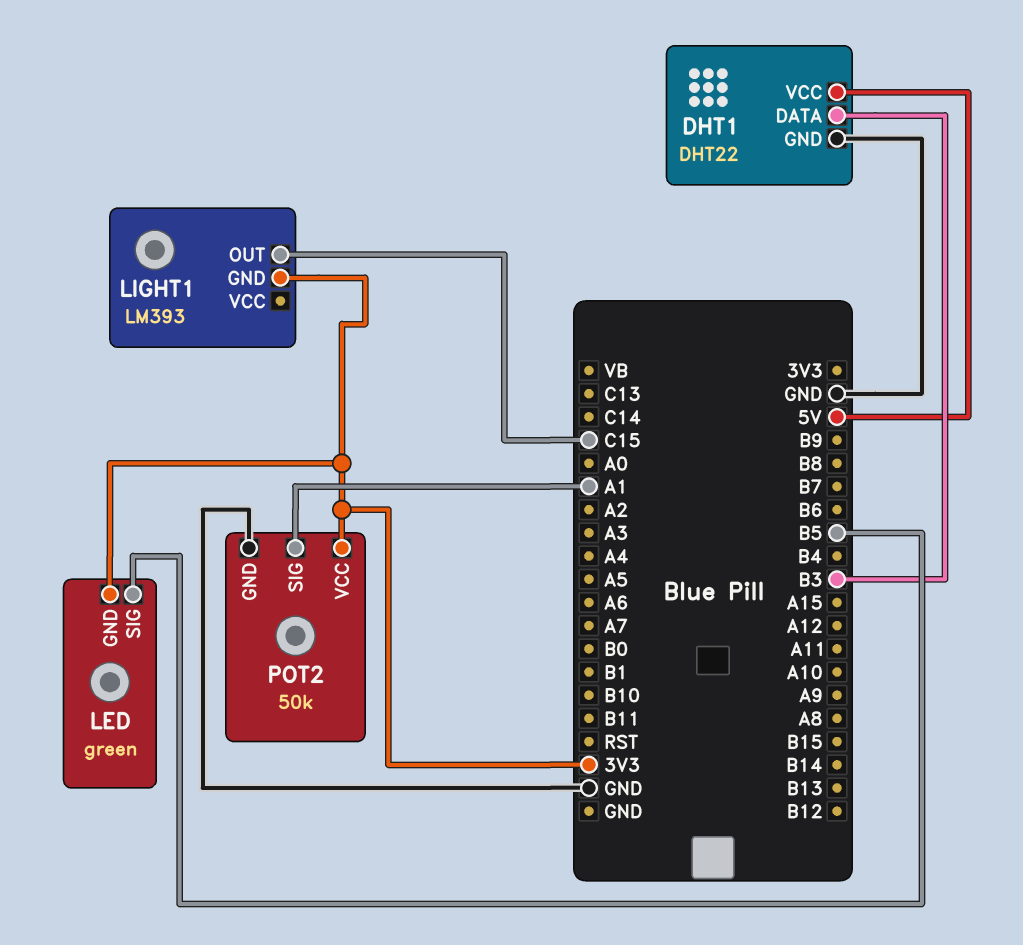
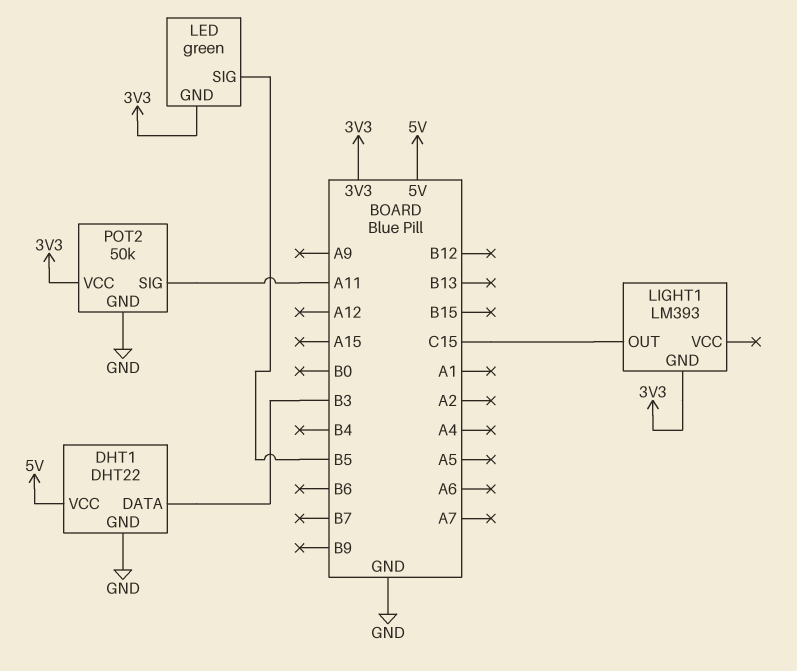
POT2 pin SIG: A1 -> A11

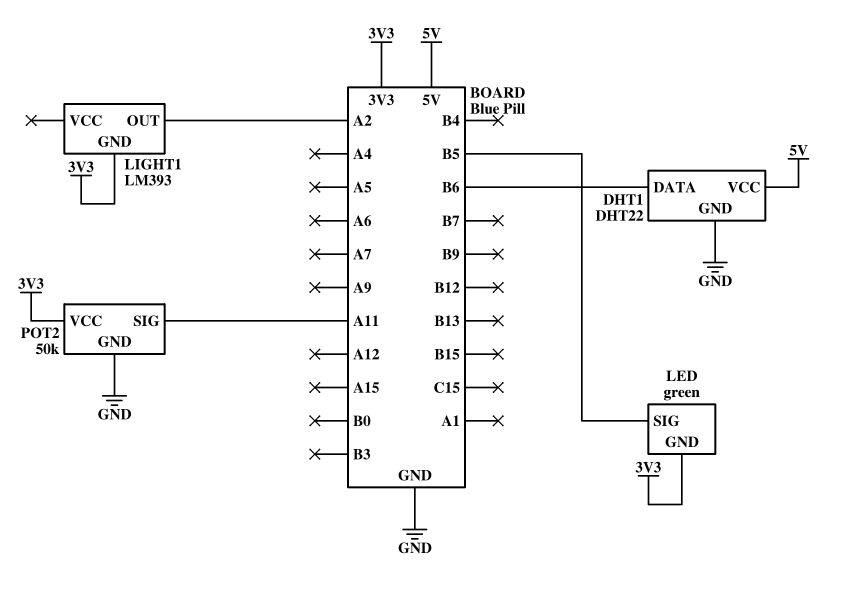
DHT1 pin DATA: B3 -> B6
LIGHT1 pin OUT: C15 -> A2

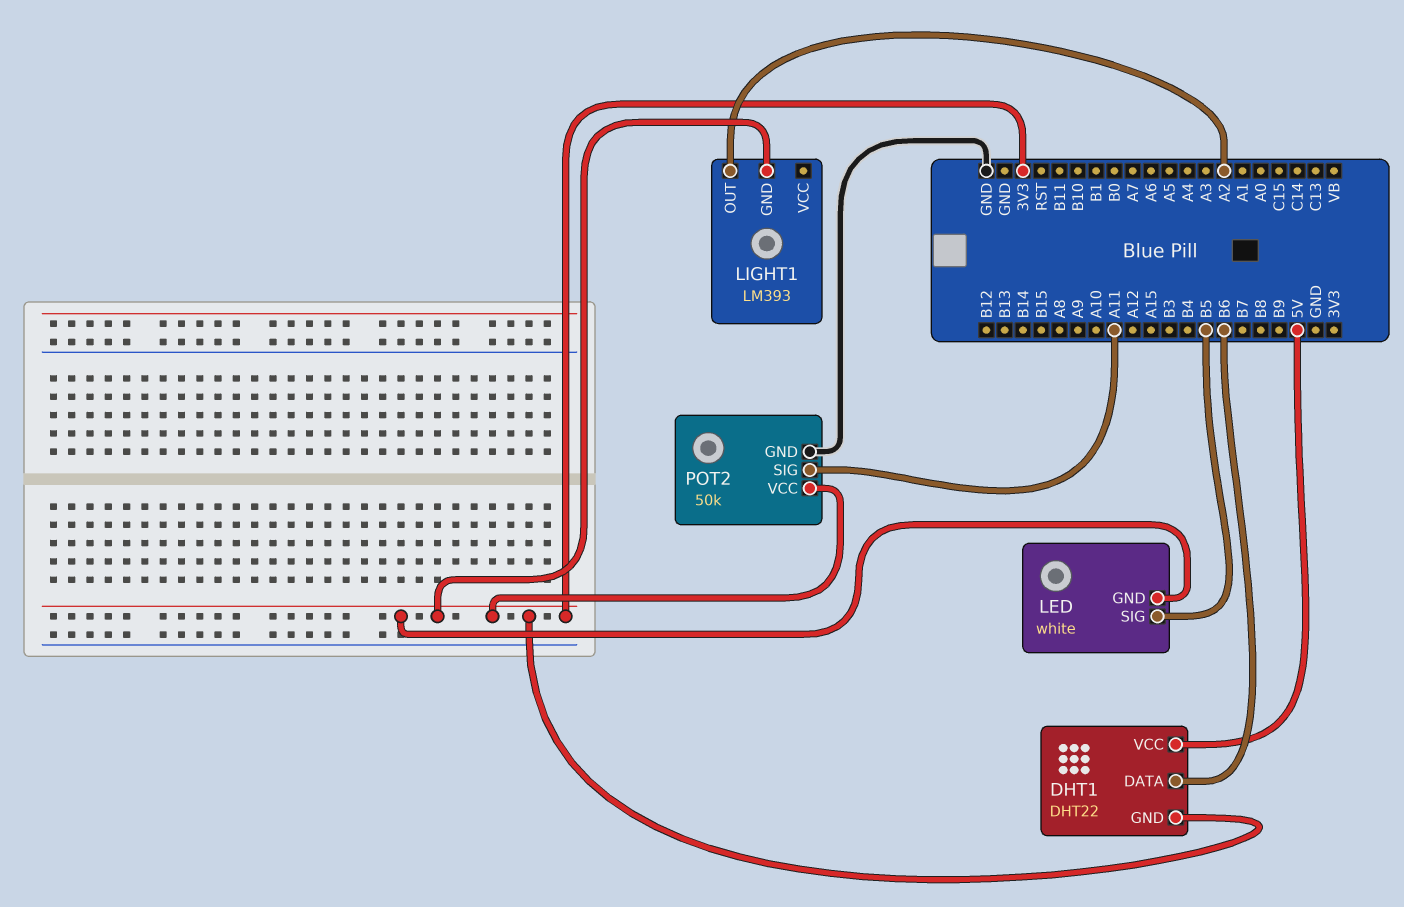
DHT1 pin GND: GND -> 3V3
LED: green -> white

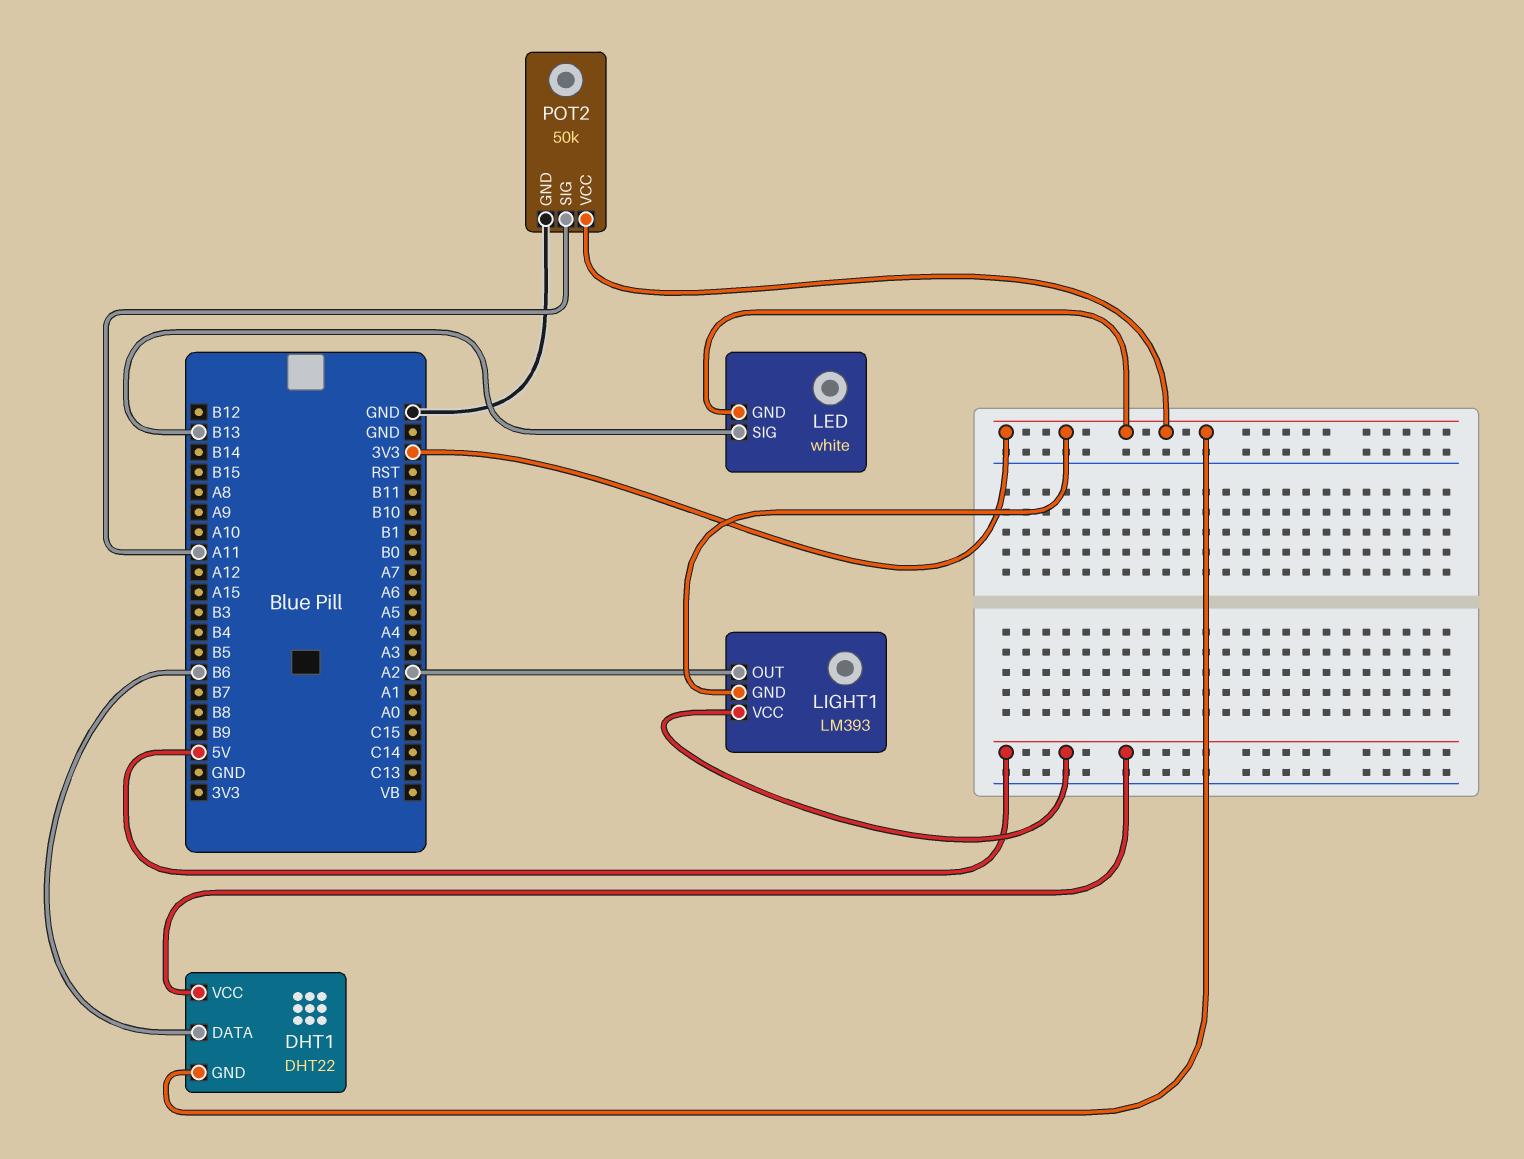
LED pin SIG: B5 -> B13
LIGHT1 pin VCC: none -> 5V

